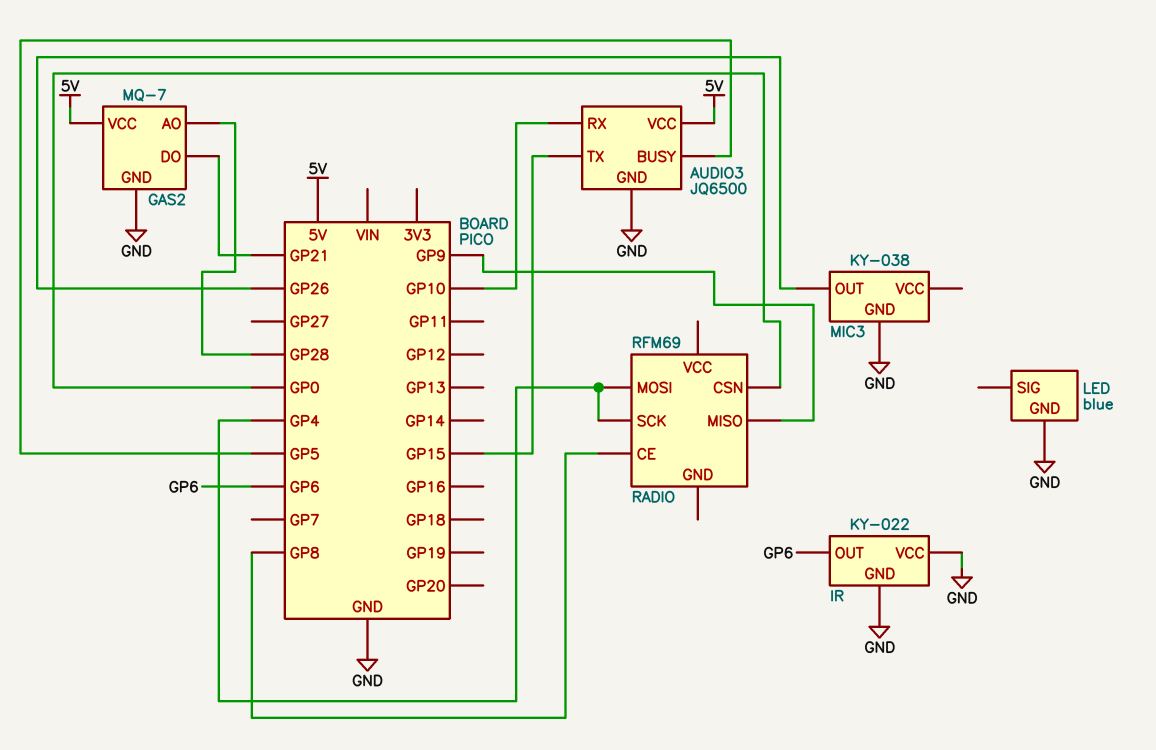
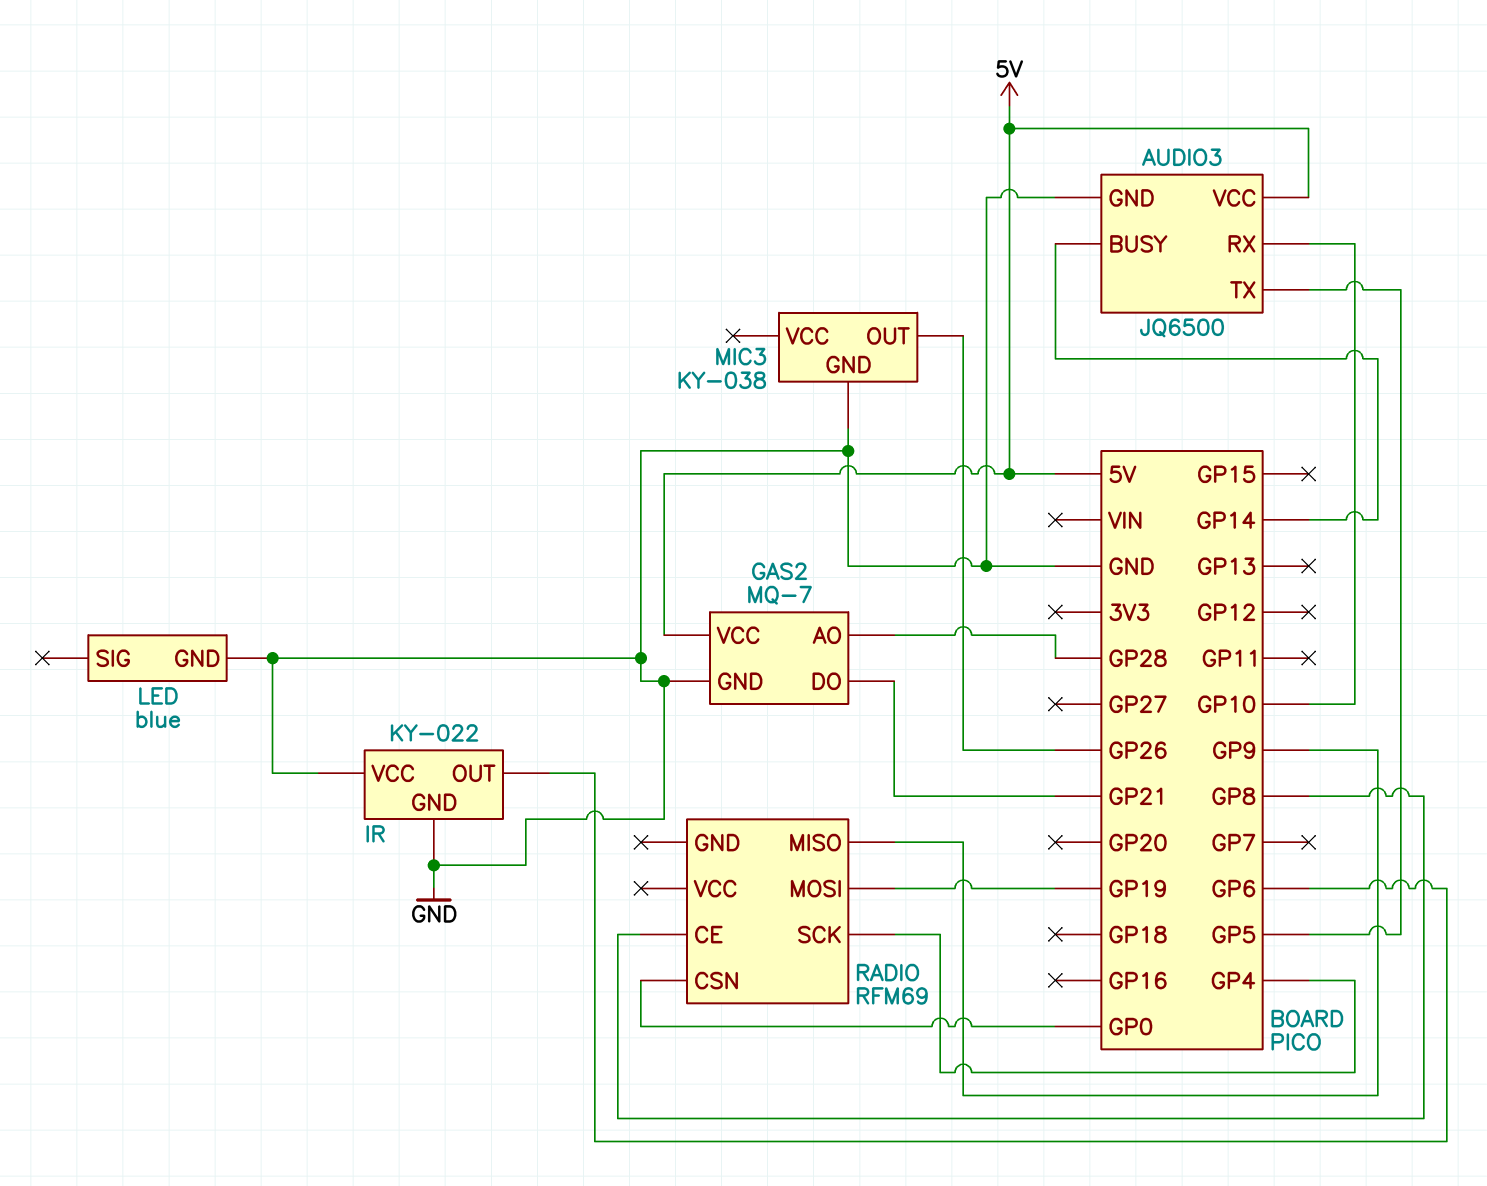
AUDIO3 pin BUSY: GP5 -> GP14
AUDIO3 pin TX: GP15 -> GP5
RADIO pin MOSI: GP4 -> GP19

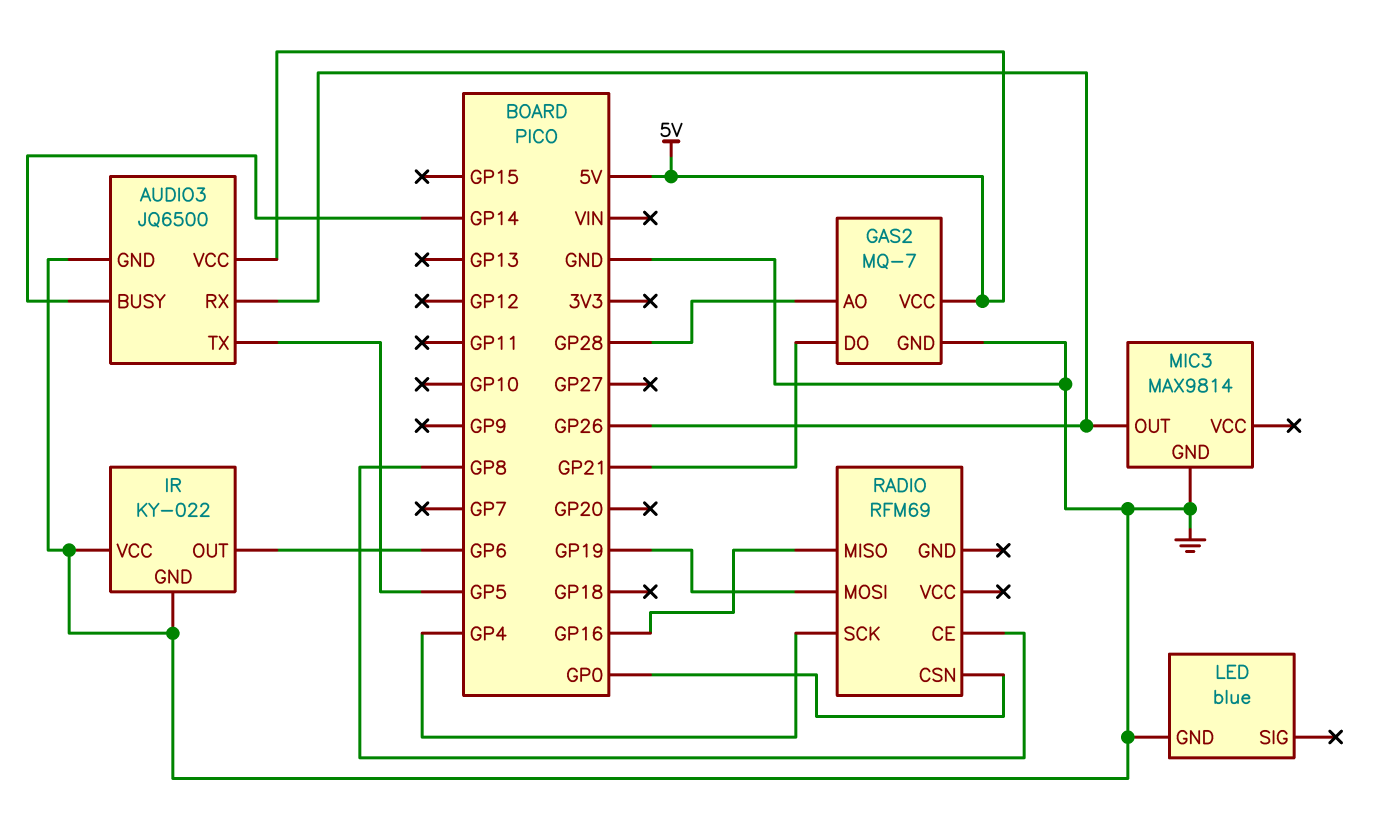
AUDIO3 pin RX: GP10 -> GP26
MIC3: KY-038 -> MAX9814
RADIO pin MISO: GP9 -> GP16

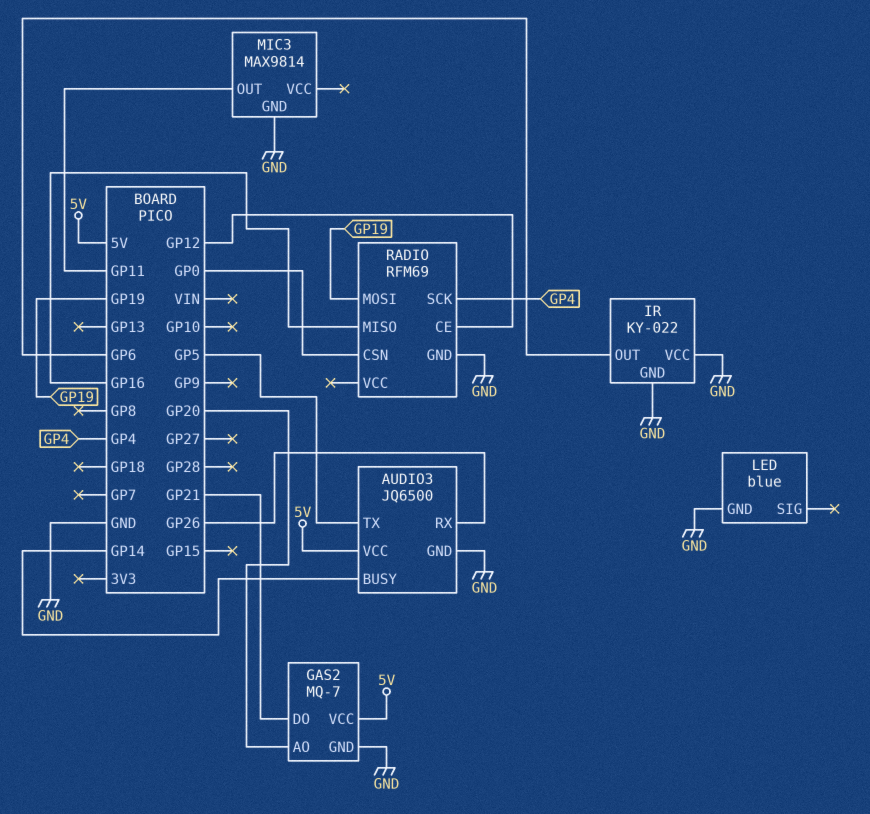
GAS2 pin AO: GP28 -> GP20
MIC3 pin OUT: GP26 -> GP11
RADIO pin CE: GP8 -> GP12
RADIO pin GND: none -> GND

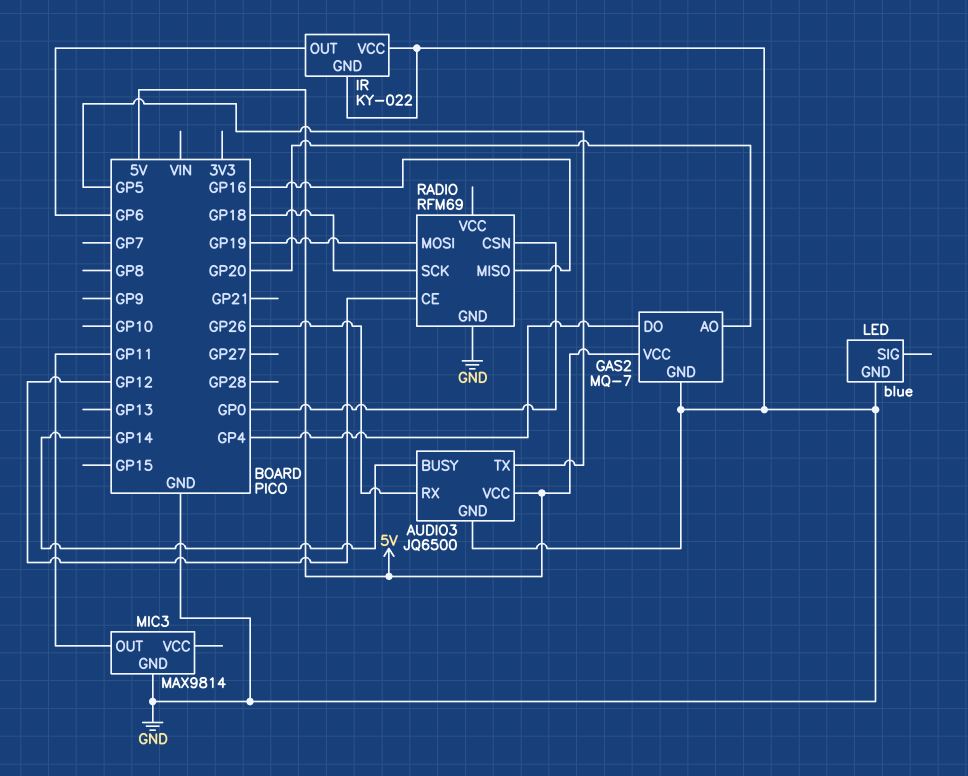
GAS2 pin DO: GP21 -> GP4
RADIO pin SCK: GP4 -> GP18

